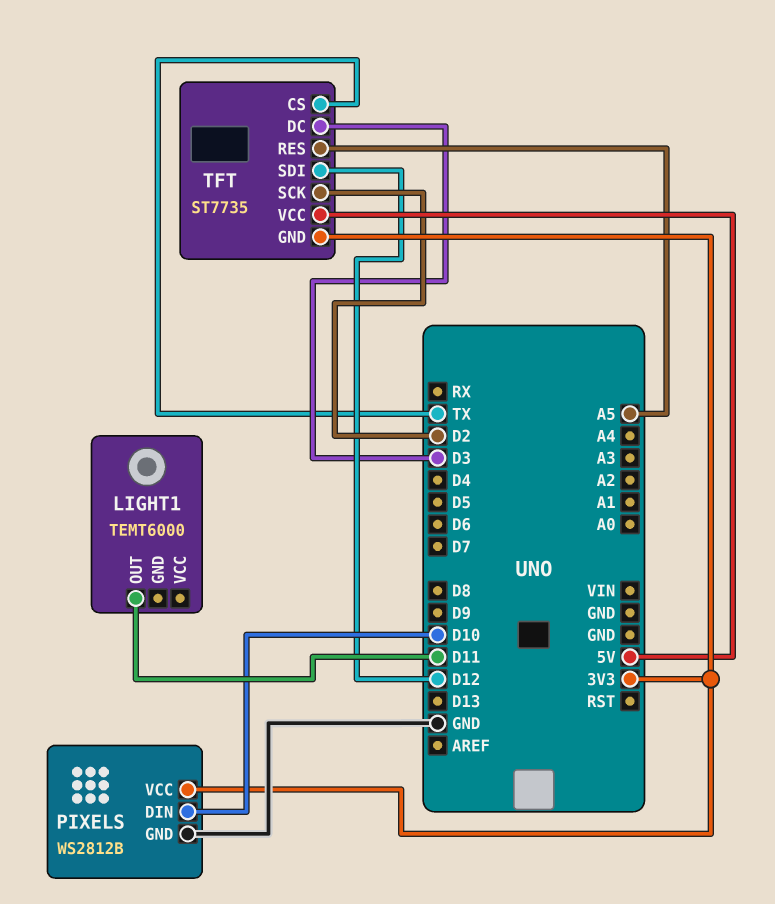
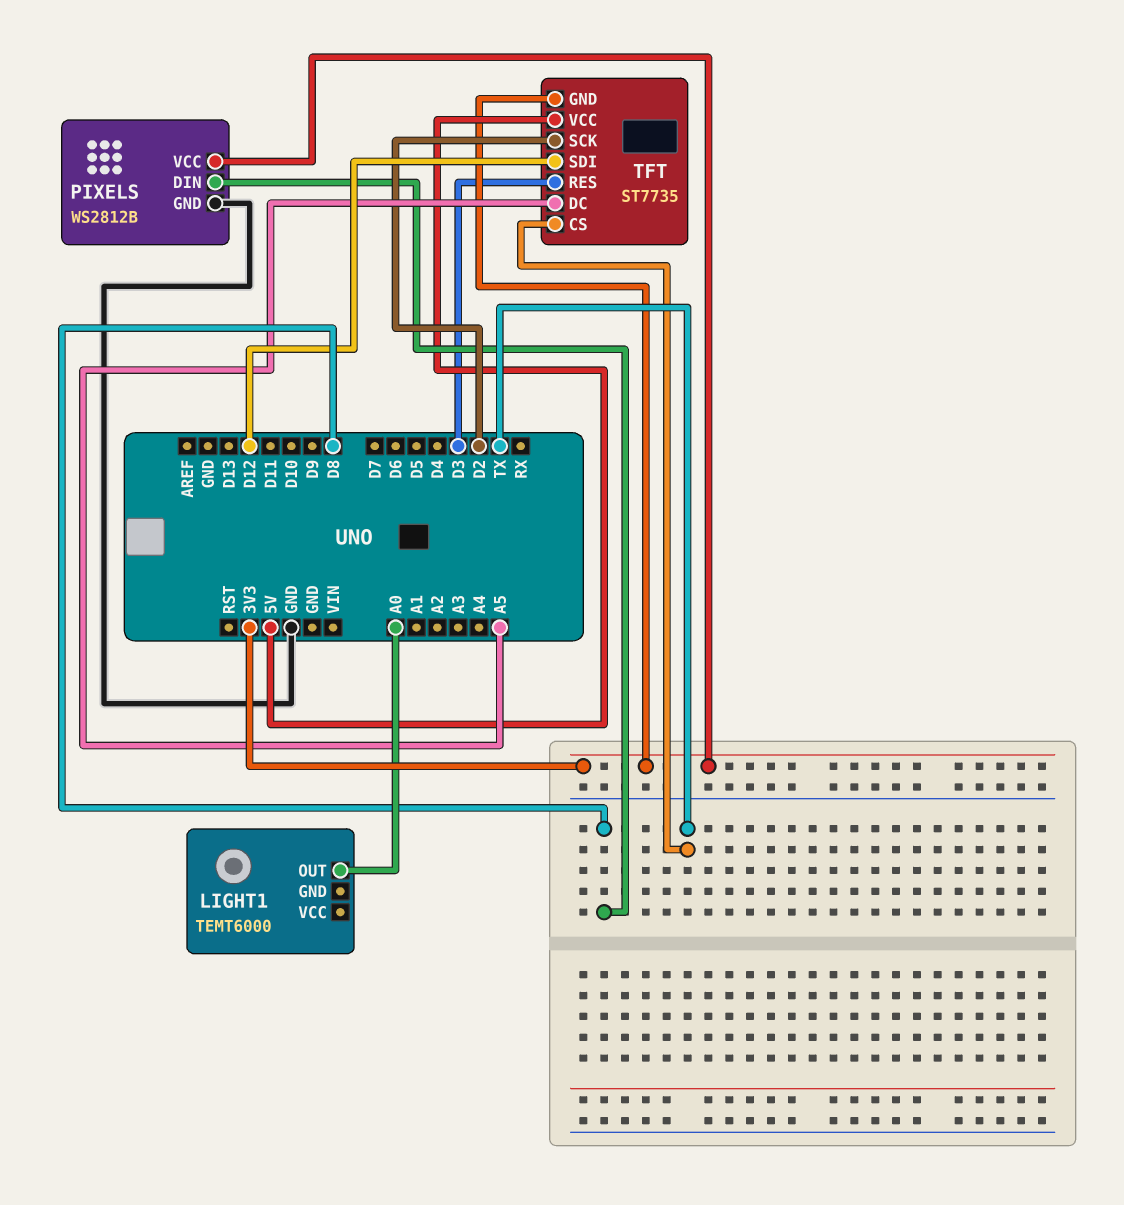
LIGHT1 pin OUT: D11 -> A0
PIXELS pin DIN: D10 -> D8
TFT pin DC: D3 -> A5
TFT pin RES: A5 -> D3

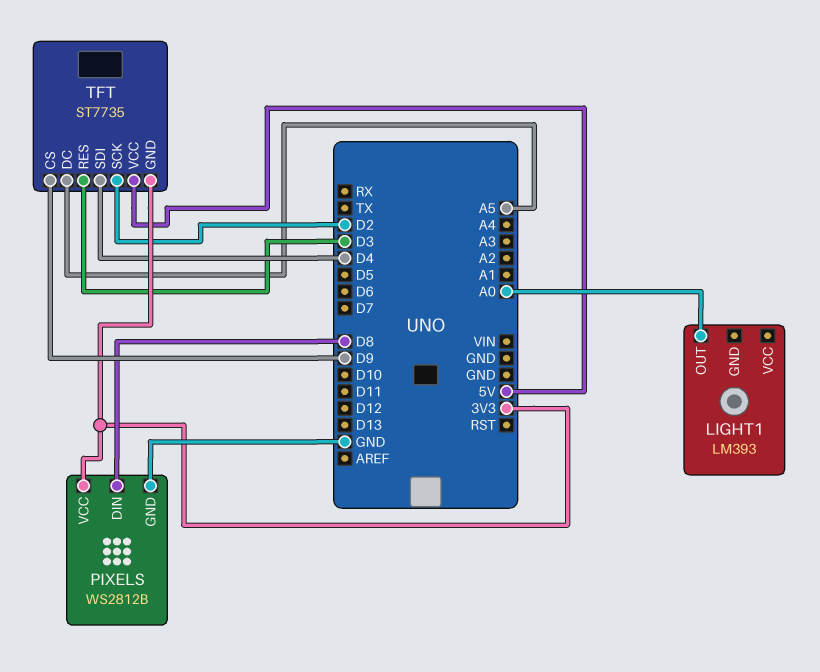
LIGHT1: TEMT6000 -> LM393
TFT pin CS: TX -> D9
TFT pin SDI: D12 -> D4

